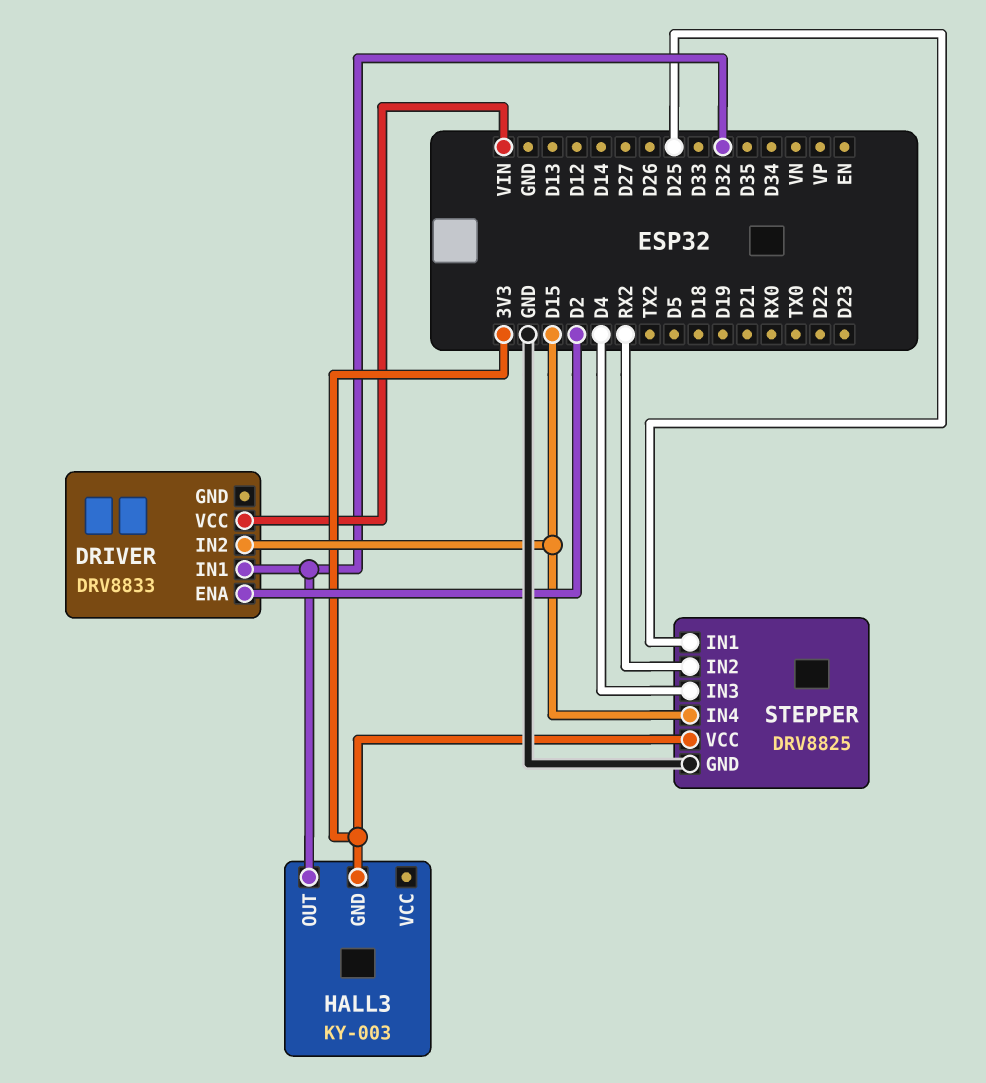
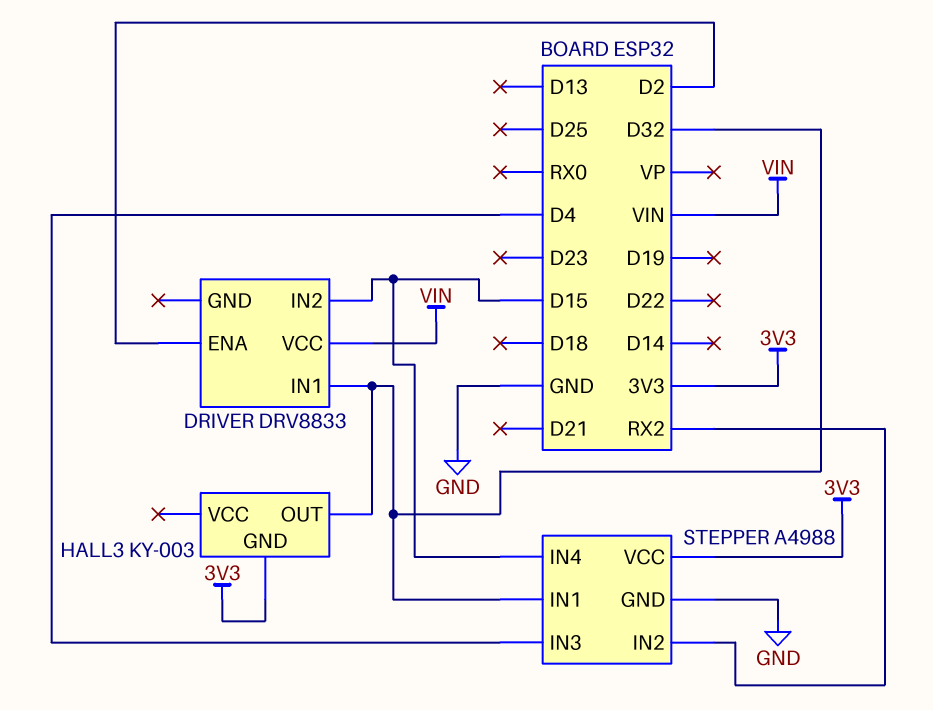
STEPPER: DRV8825 -> A4988
STEPPER pin IN1: D25 -> D32

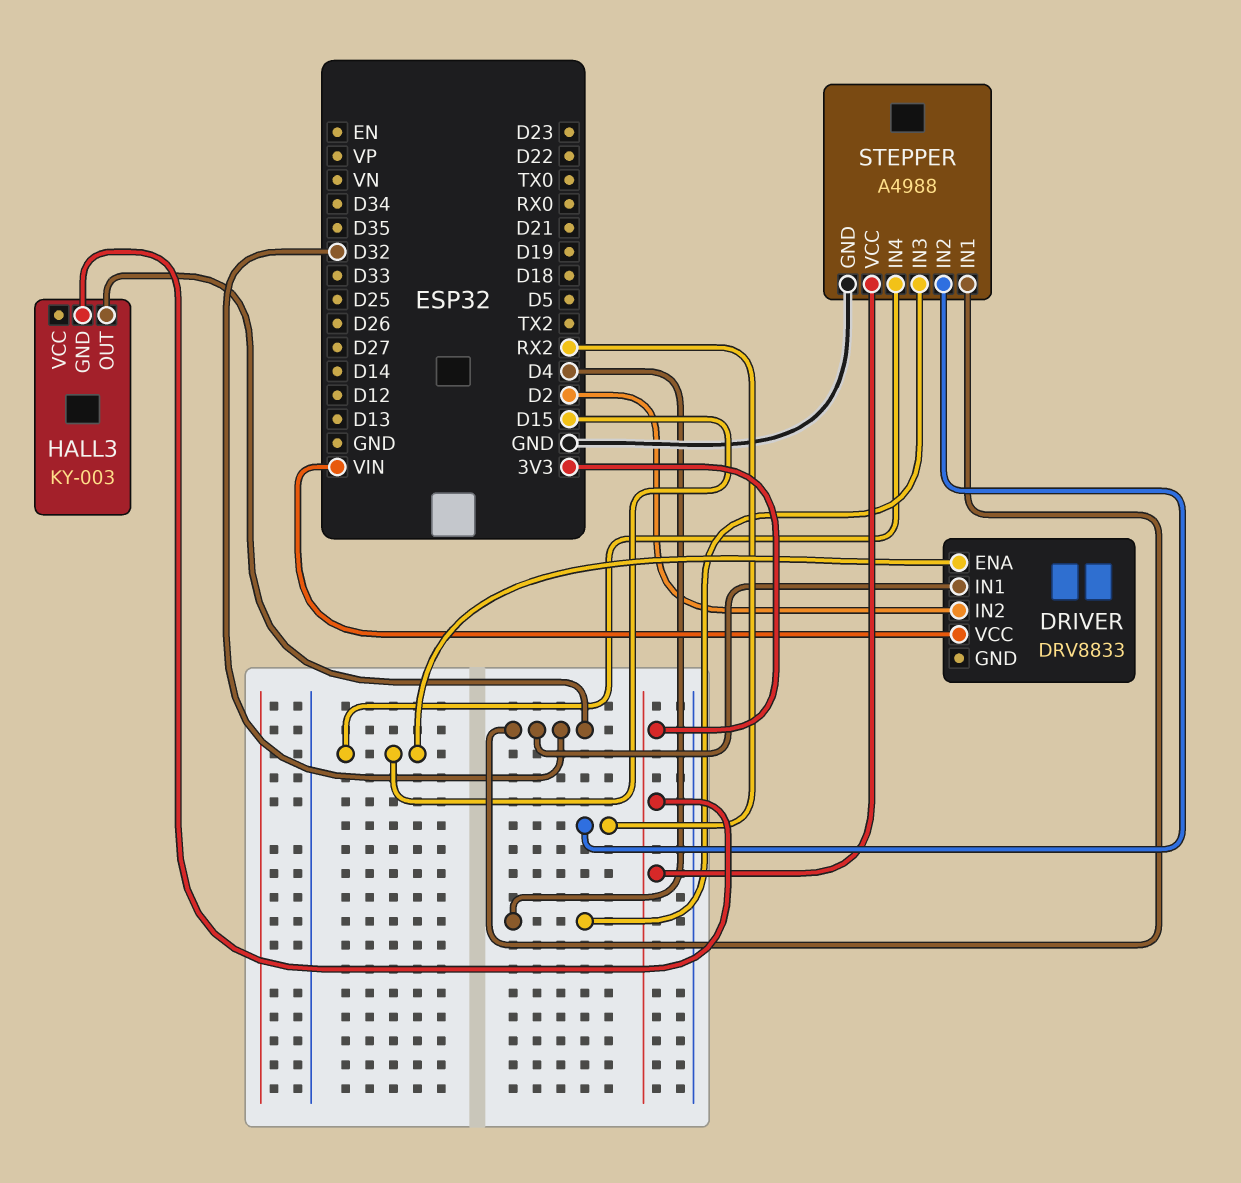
DRIVER pin ENA: D2 -> D15
DRIVER pin IN2: D15 -> D2

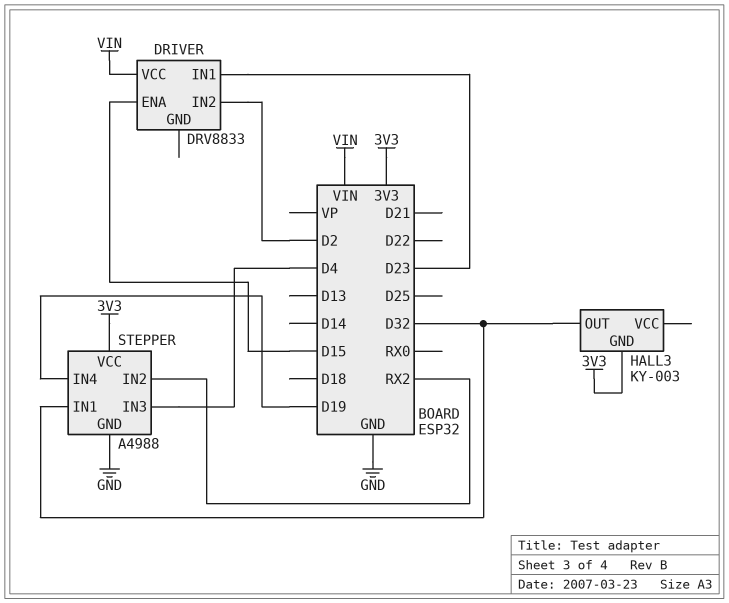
DRIVER pin IN1: D32 -> D23
STEPPER pin IN4: D15 -> D19

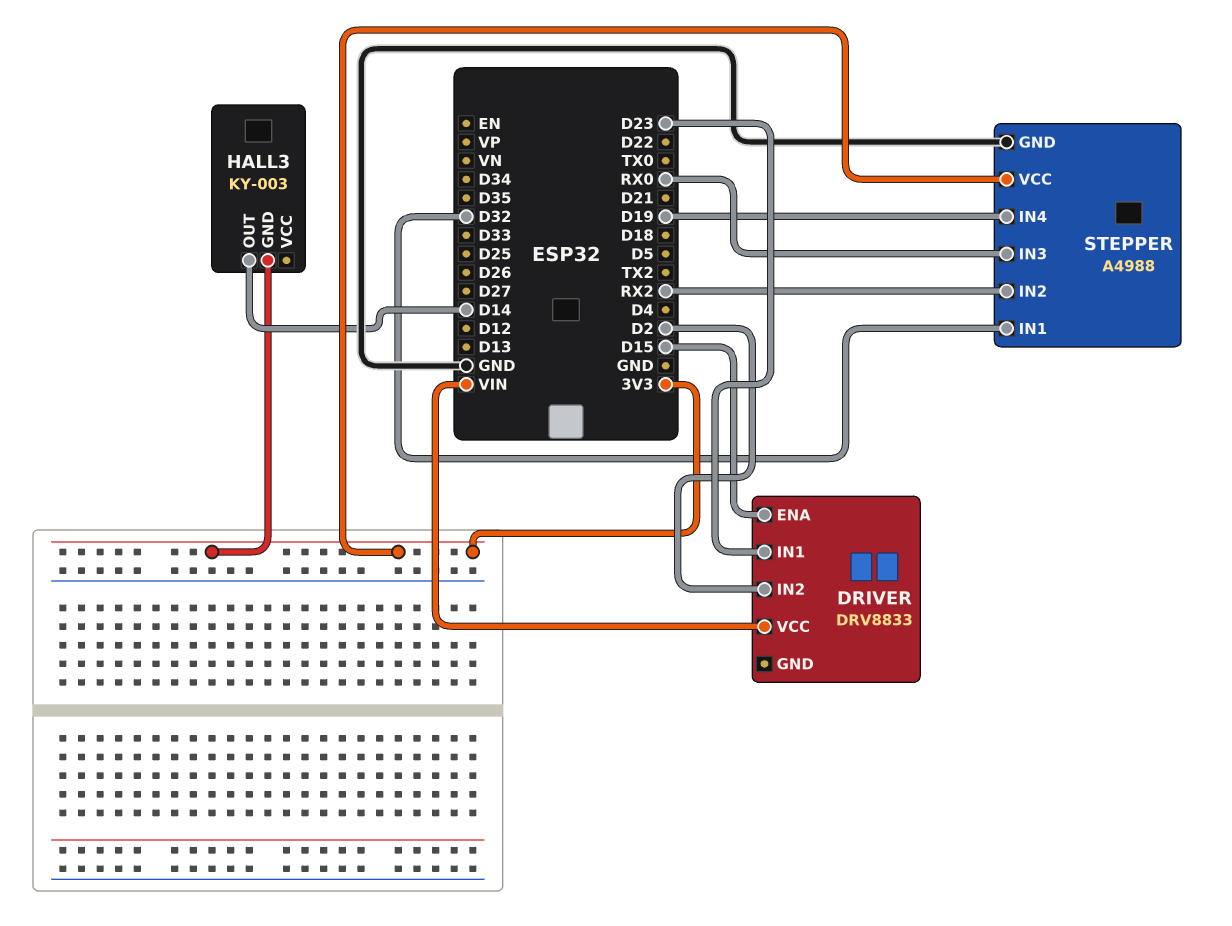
HALL3 pin OUT: D32 -> D14
STEPPER pin IN3: D4 -> RX0

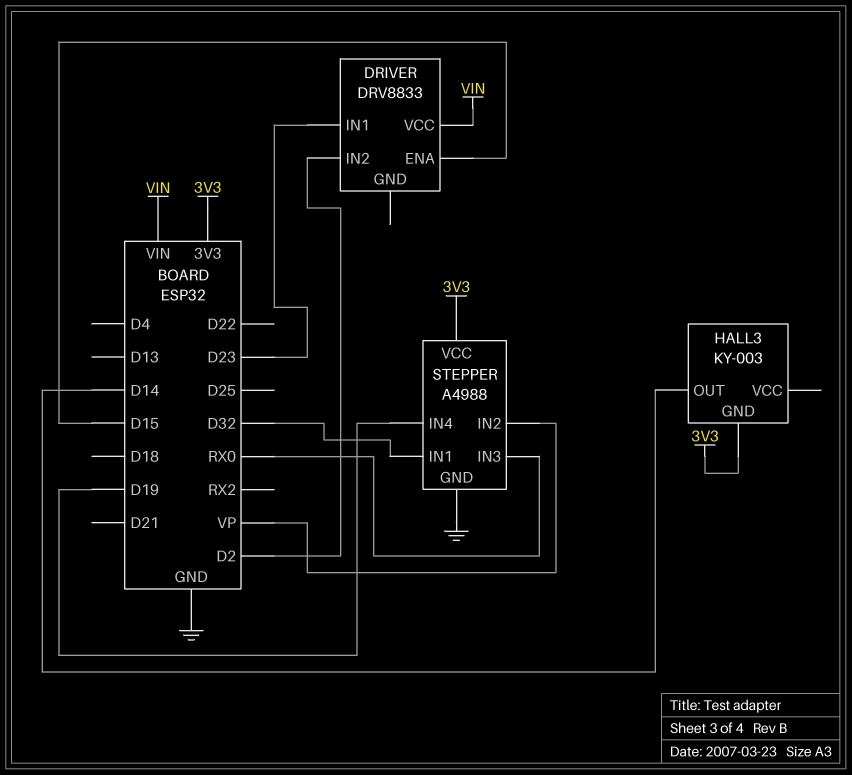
STEPPER pin IN2: RX2 -> VP

